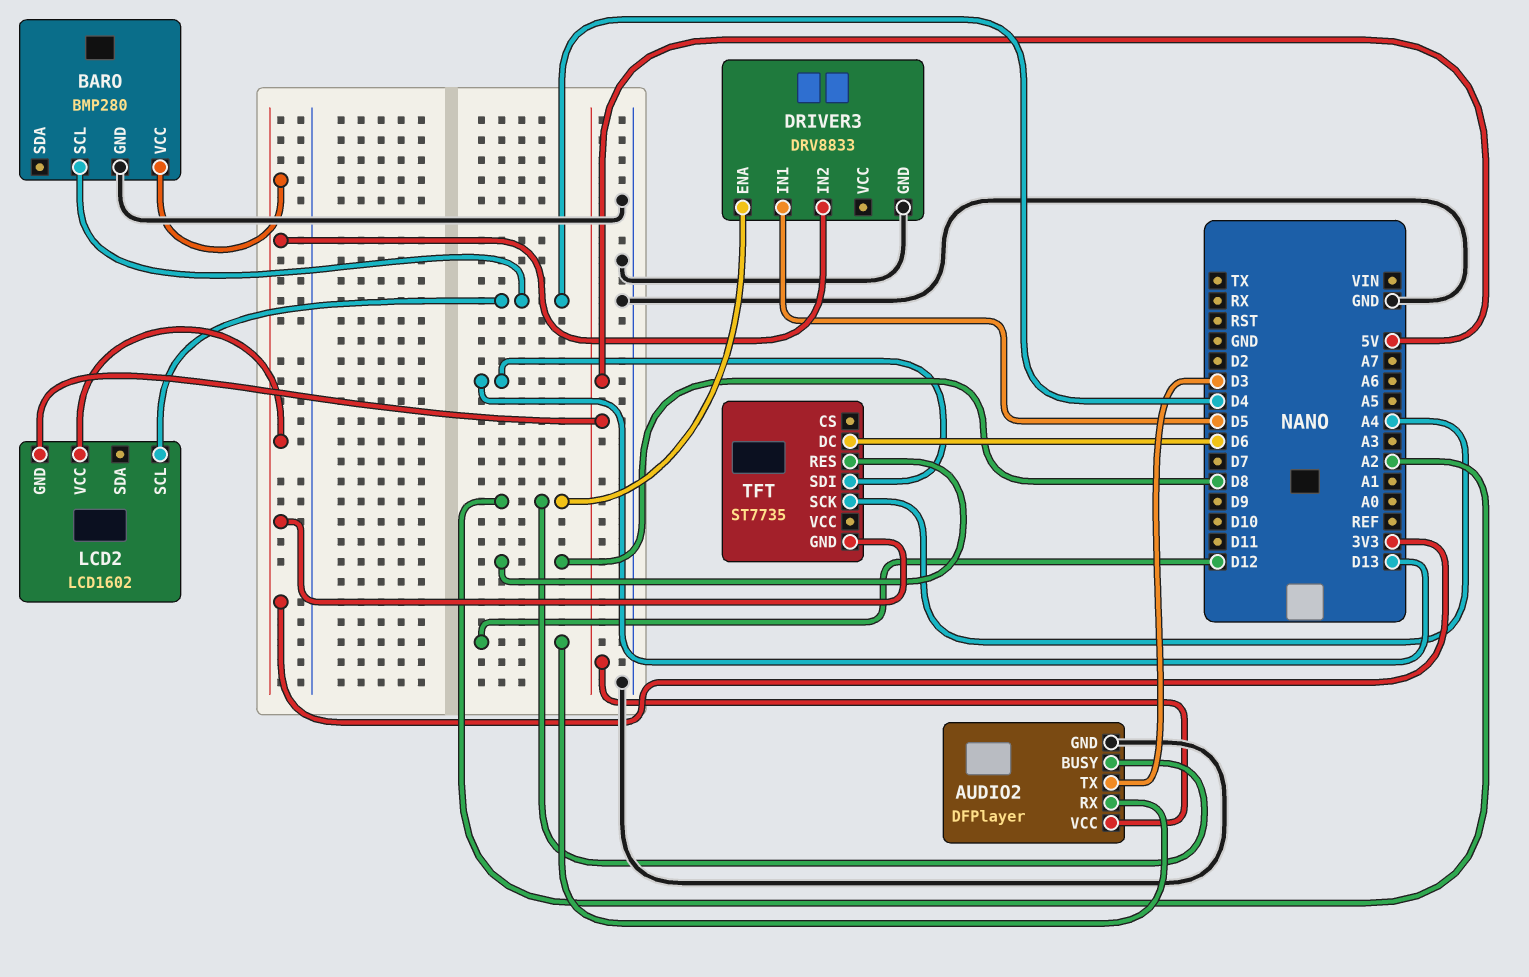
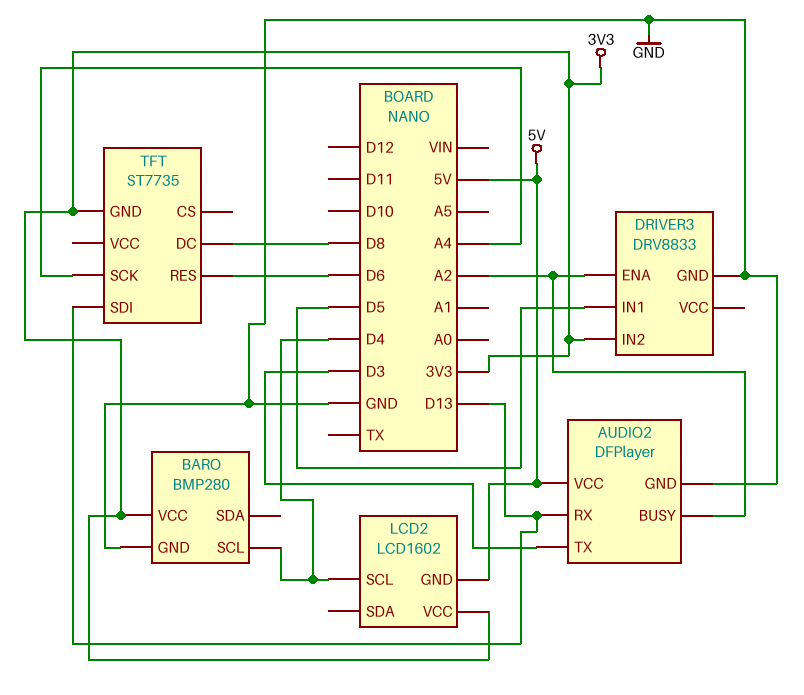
AUDIO2 pin RX: D12 -> D13
TFT pin DC: D6 -> D8
TFT pin RES: D8 -> D6

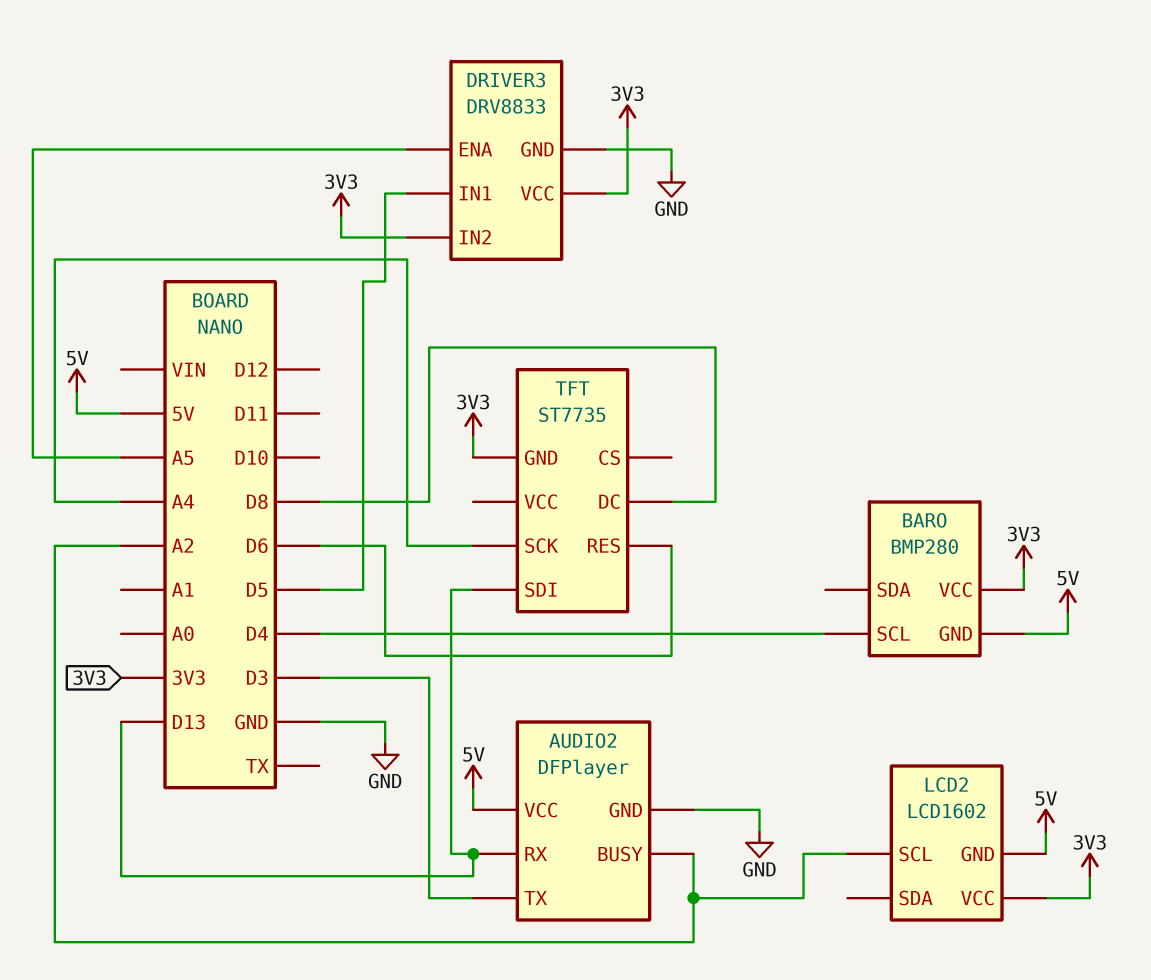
BARO pin GND: GND -> 5V
DRIVER3 pin ENA: A2 -> A5
DRIVER3 pin VCC: none -> 3V3
LCD2 pin SCL: D4 -> A2

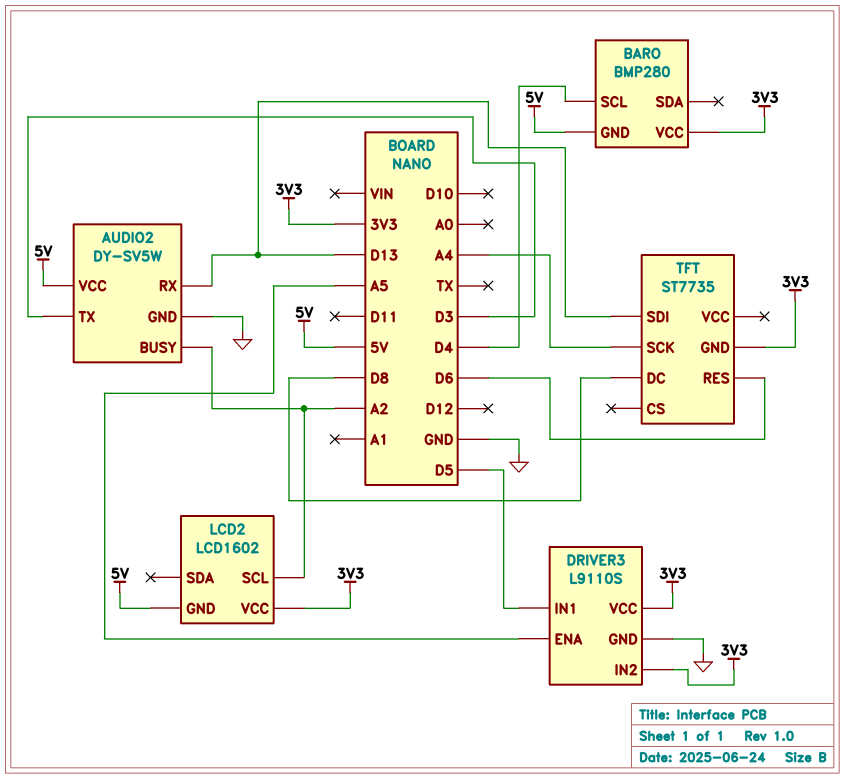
AUDIO2: DFPlayer -> DY-SV5W
DRIVER3: DRV8833 -> L9110S

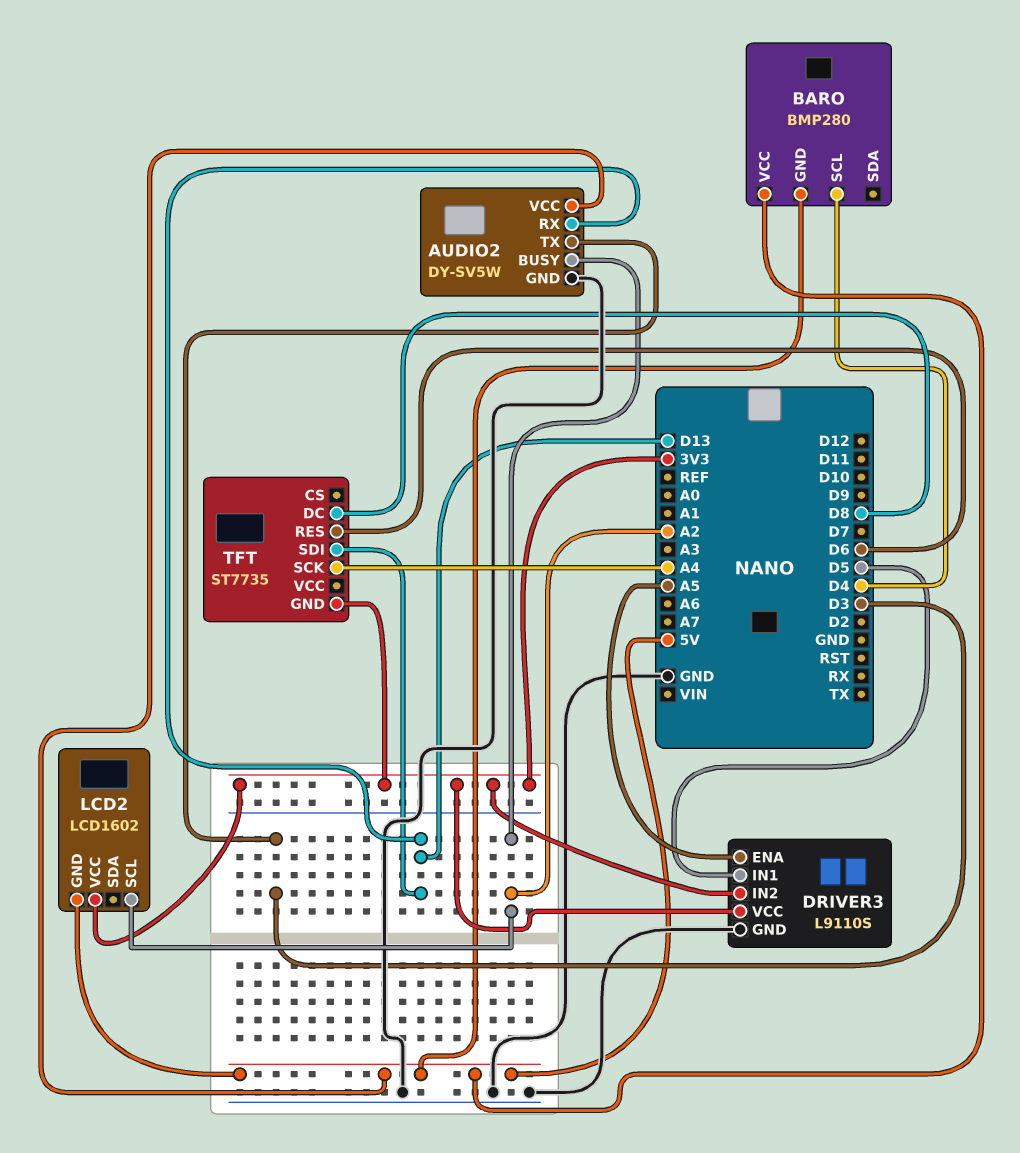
BARO pin VCC: 3V3 -> 5V

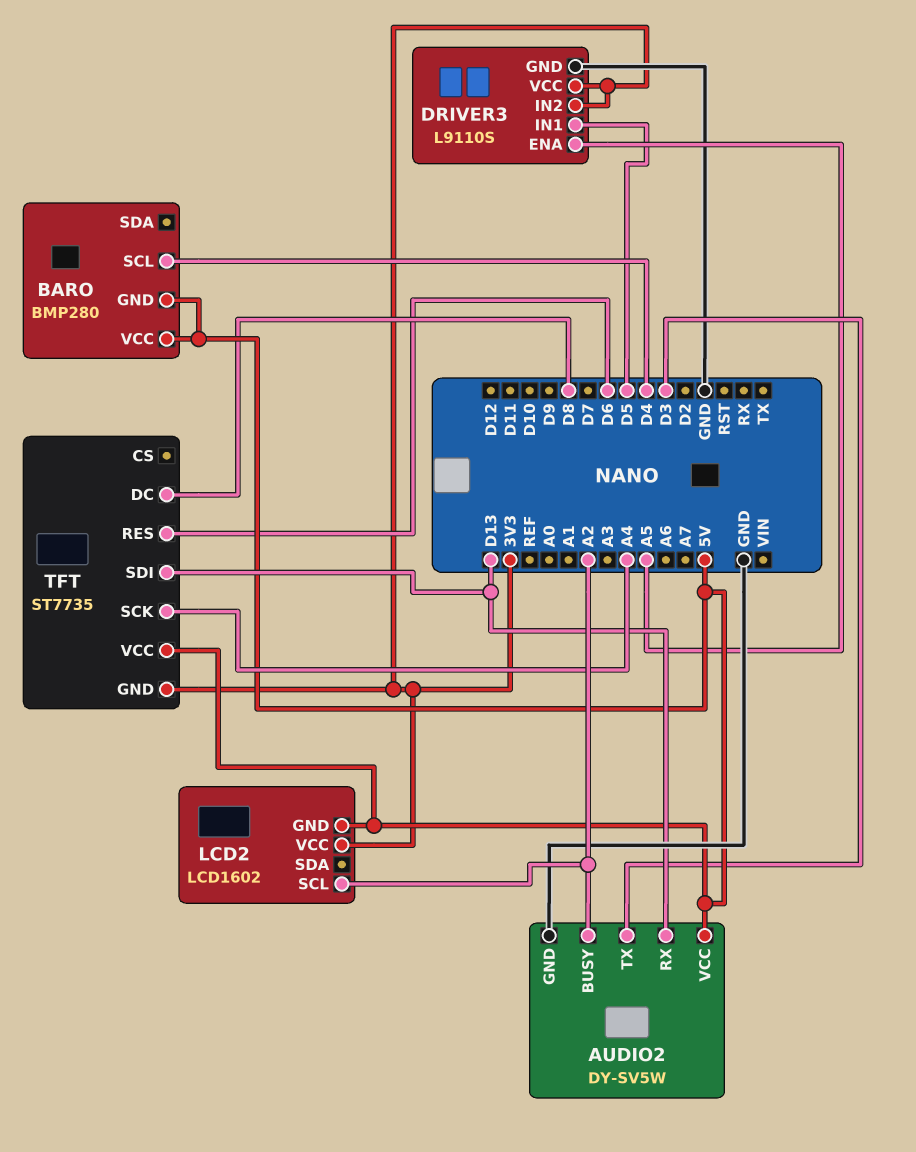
TFT pin VCC: none -> 5V

